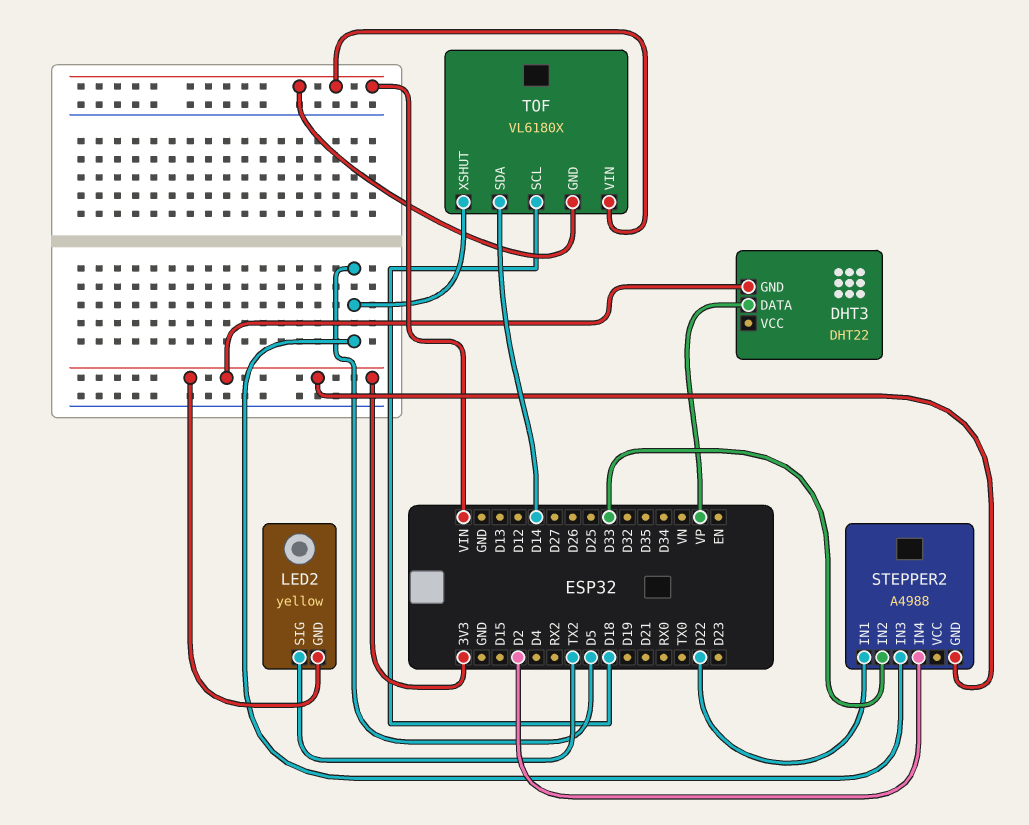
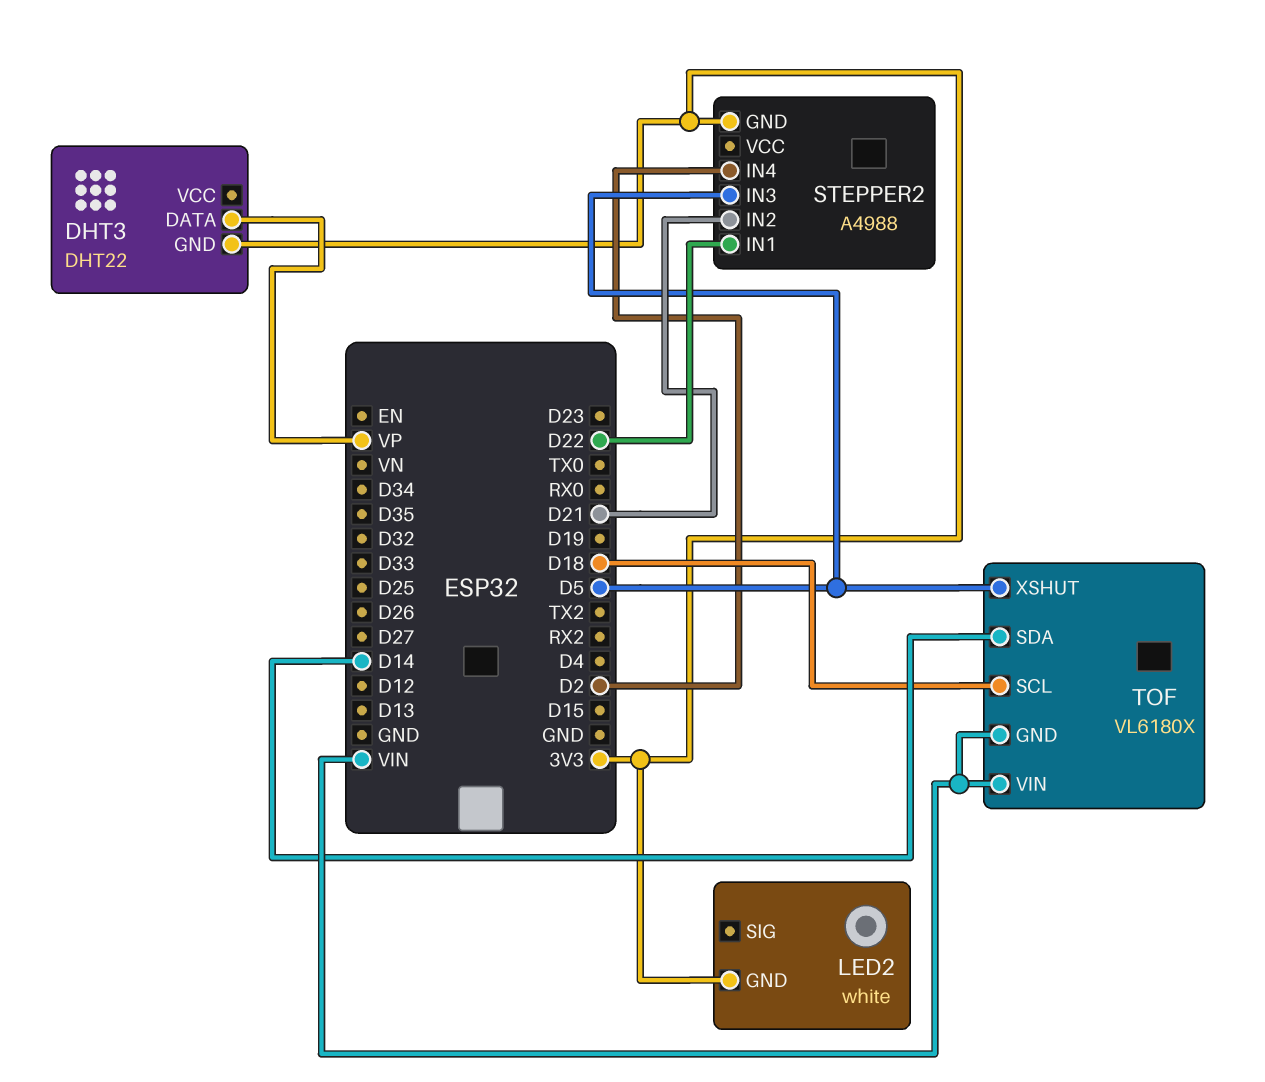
LED2: yellow -> white
LED2 pin SIG: TX2 -> none
STEPPER2 pin IN2: D33 -> D21

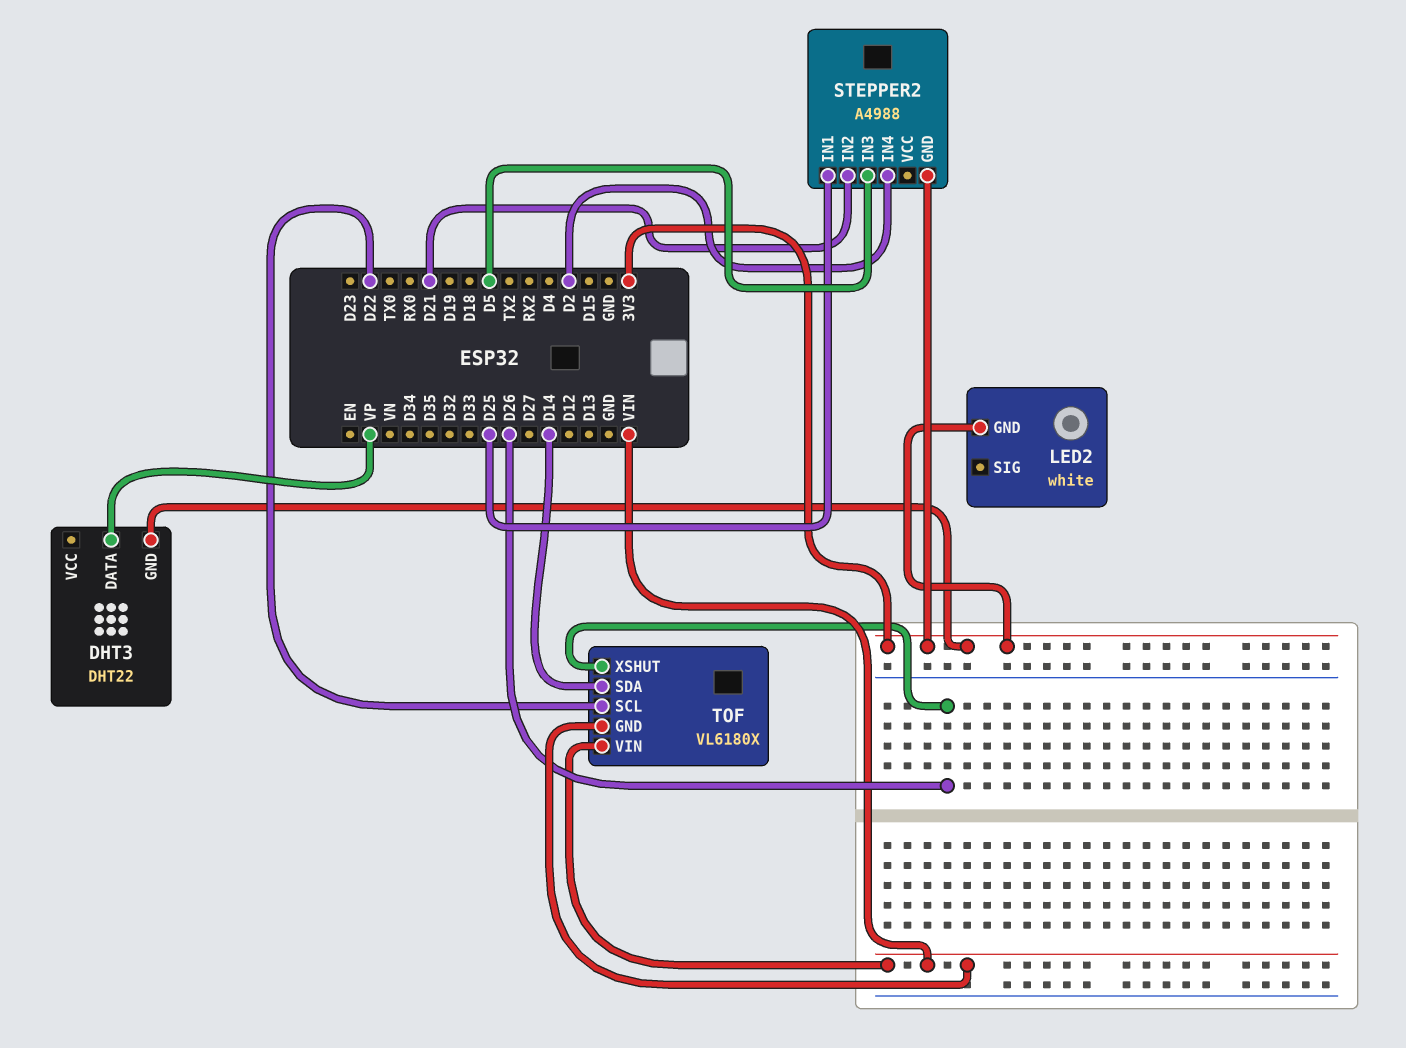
STEPPER2 pin IN1: D22 -> D25
TOF pin SCL: D18 -> D22
TOF pin XSHUT: D5 -> D26

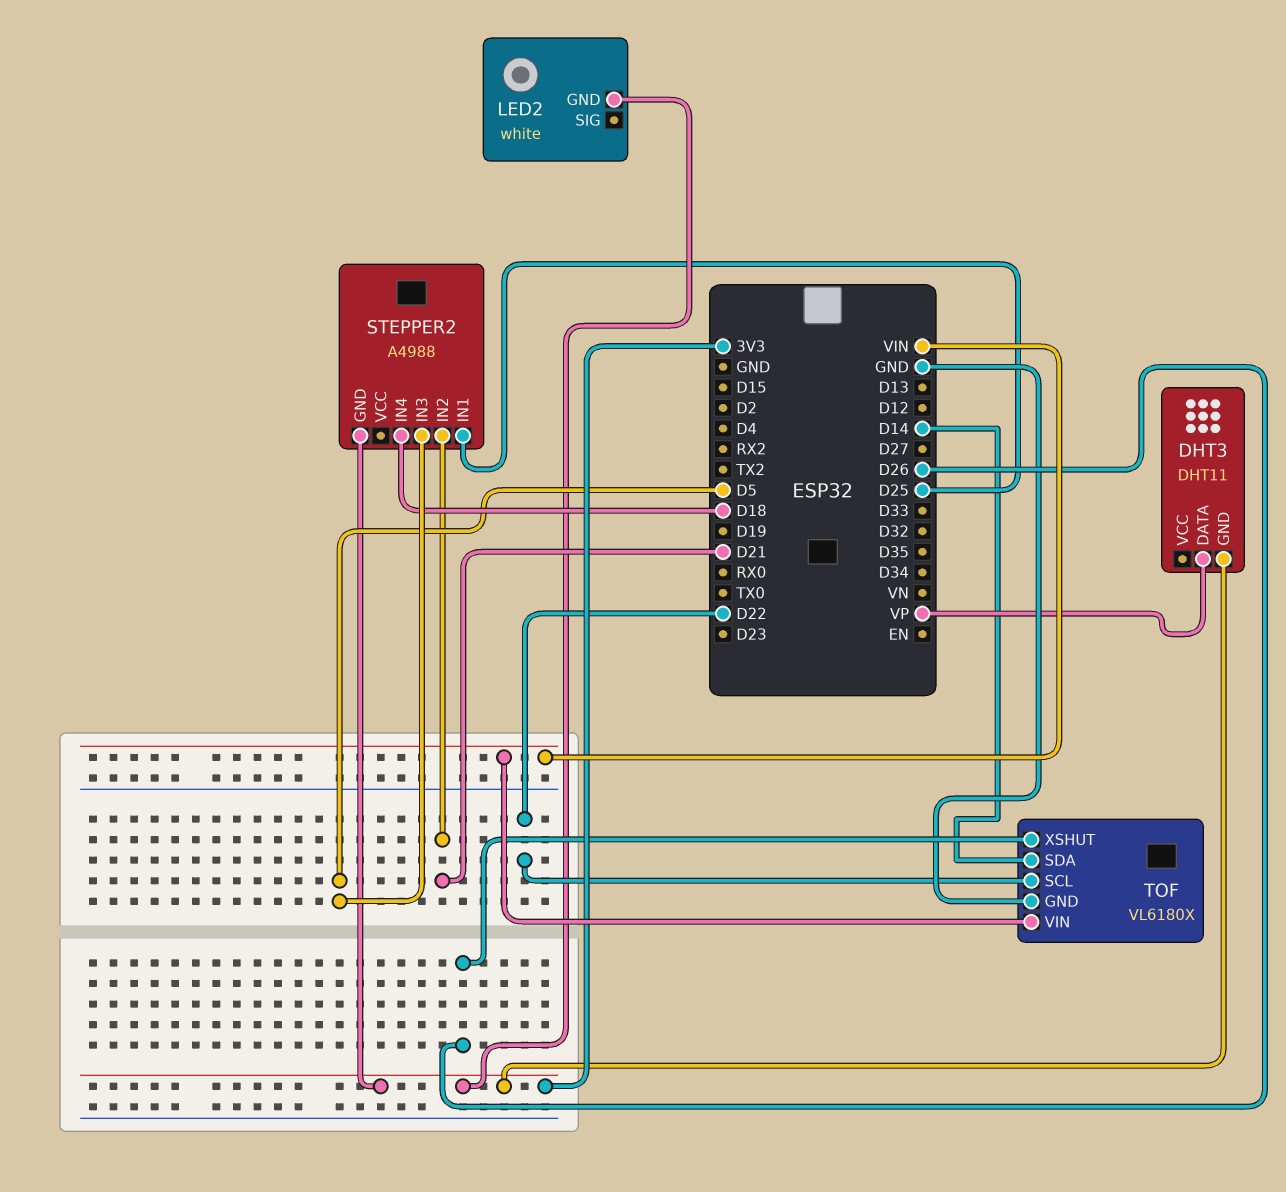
DHT3: DHT22 -> DHT11
STEPPER2 pin IN4: D2 -> D18
TOF pin GND: VIN -> GND

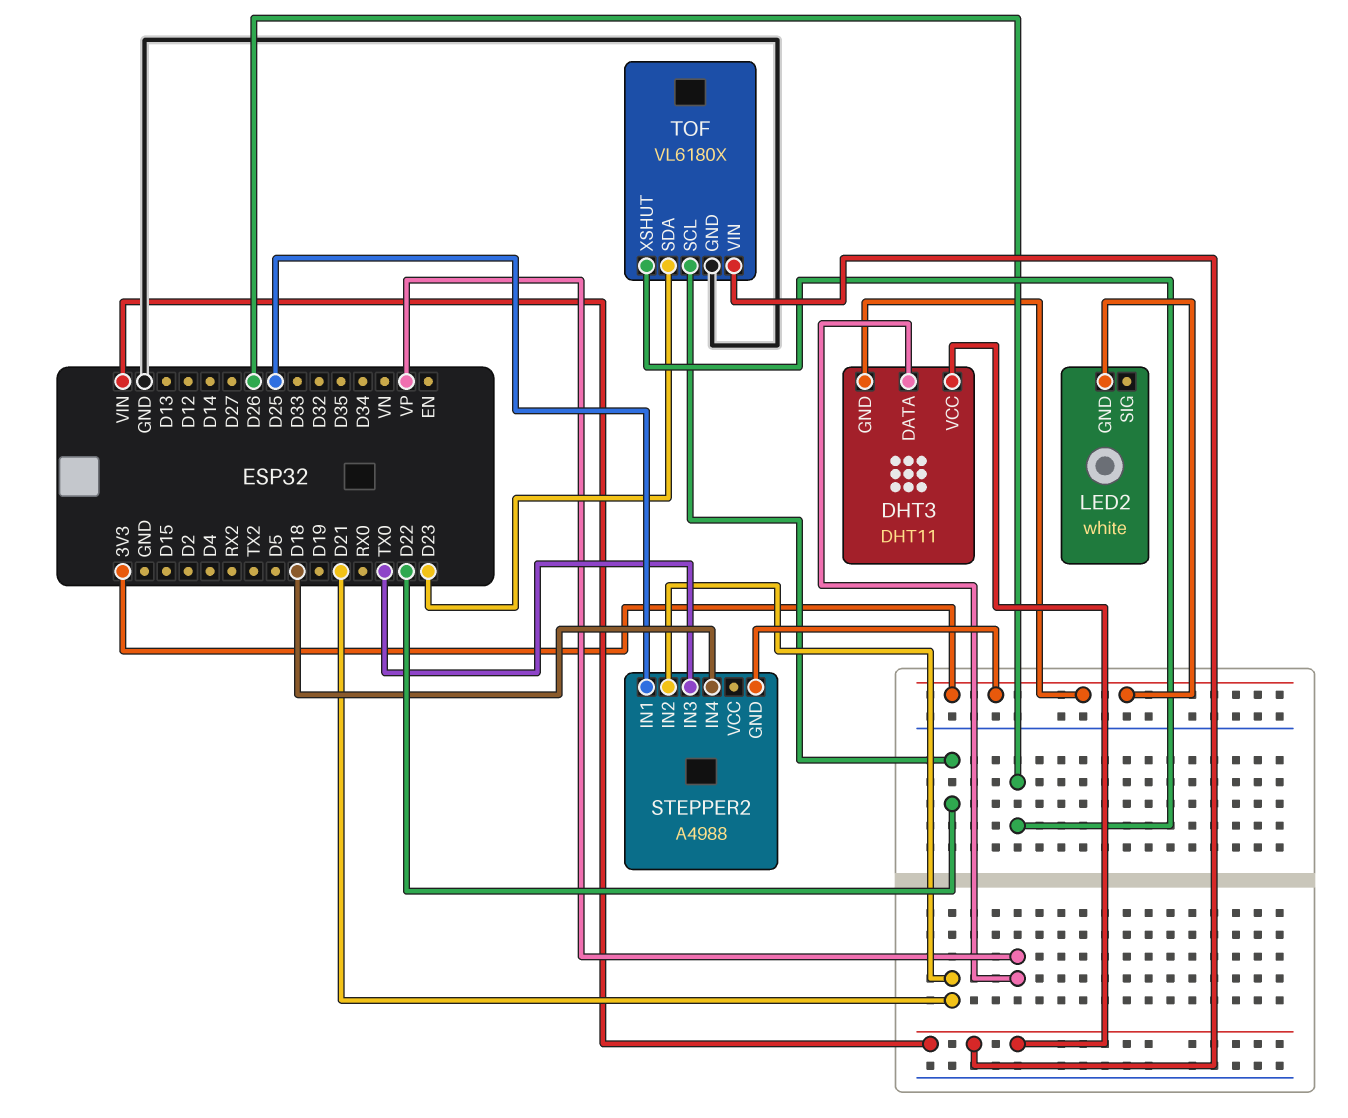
DHT3 pin VCC: none -> VIN
STEPPER2 pin IN3: D5 -> TX0
TOF pin SDA: D14 -> D23

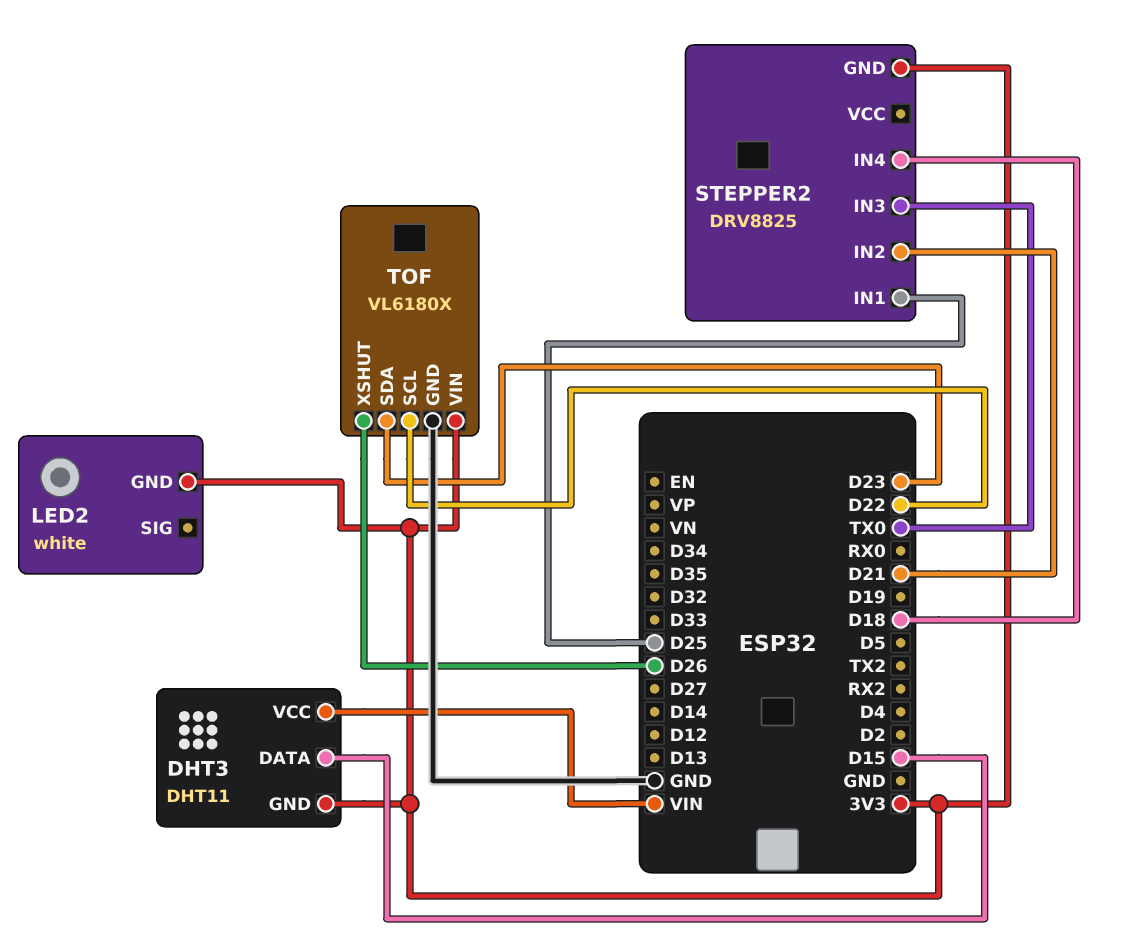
DHT3 pin DATA: VP -> D15
STEPPER2: A4988 -> DRV8825
TOF pin VIN: VIN -> 3V3

